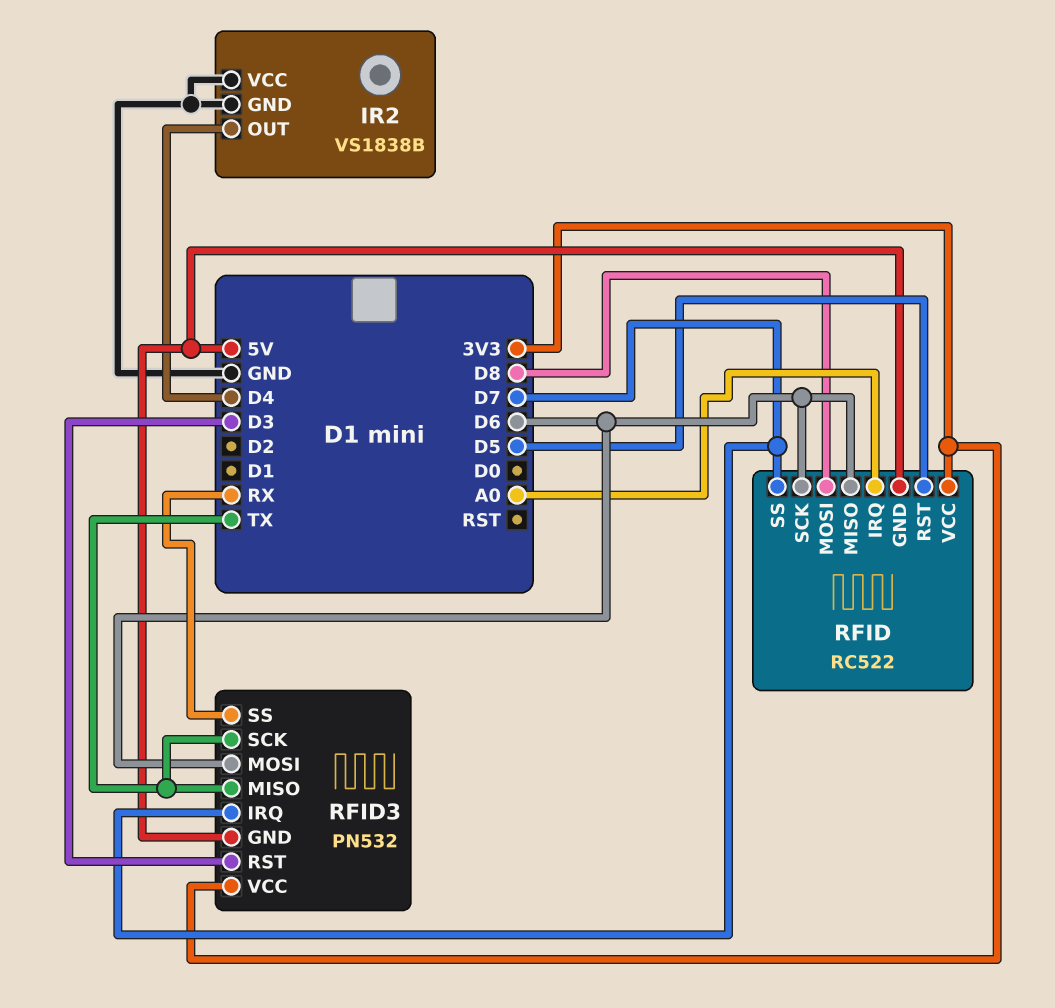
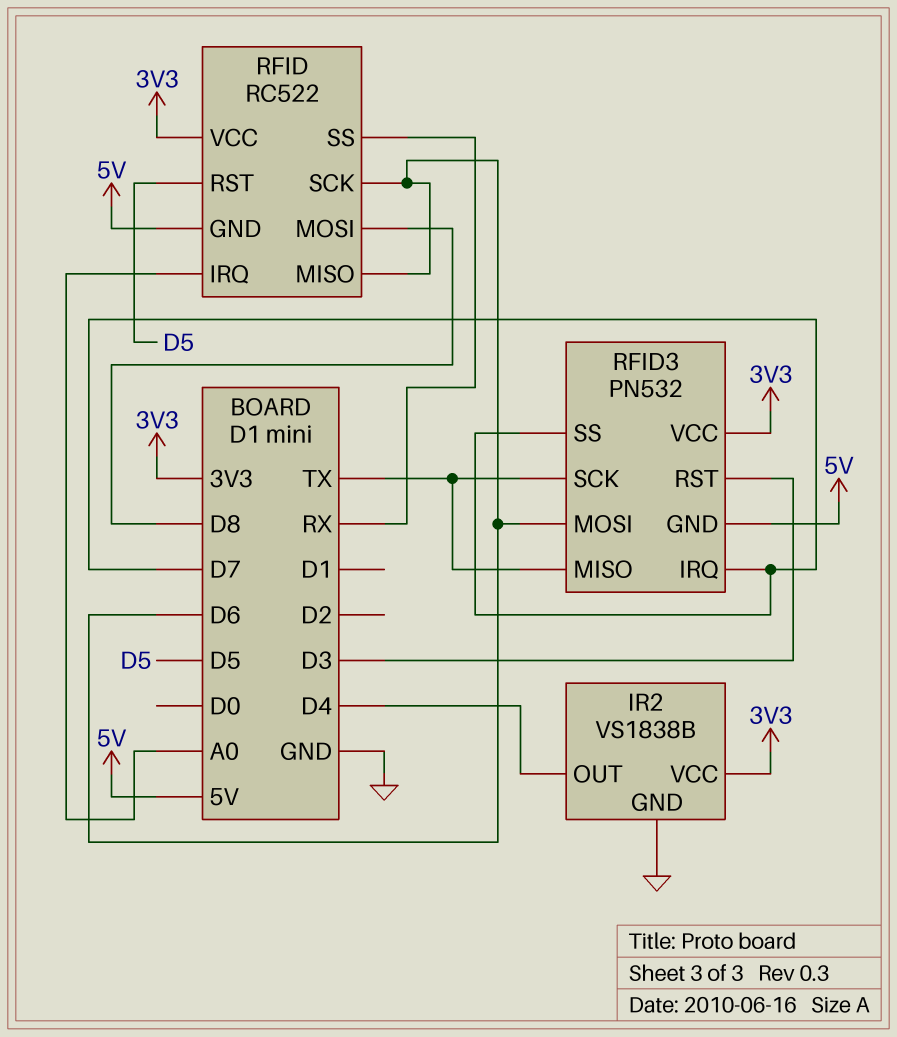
IR2 pin VCC: GND -> 3V3
RFID pin SS: D7 -> RX
RFID3 pin SS: RX -> D7

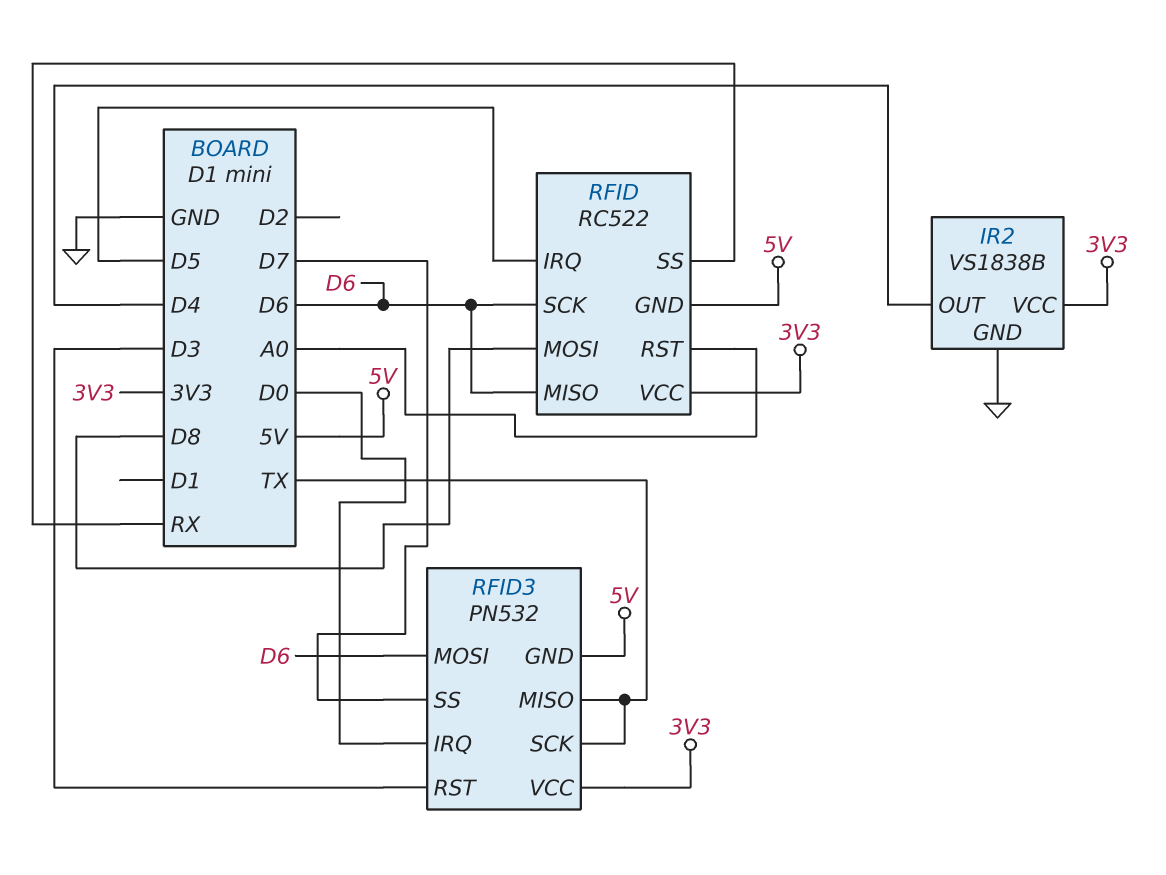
RFID pin IRQ: A0 -> D5
RFID pin RST: D5 -> A0
RFID3 pin IRQ: D7 -> D0

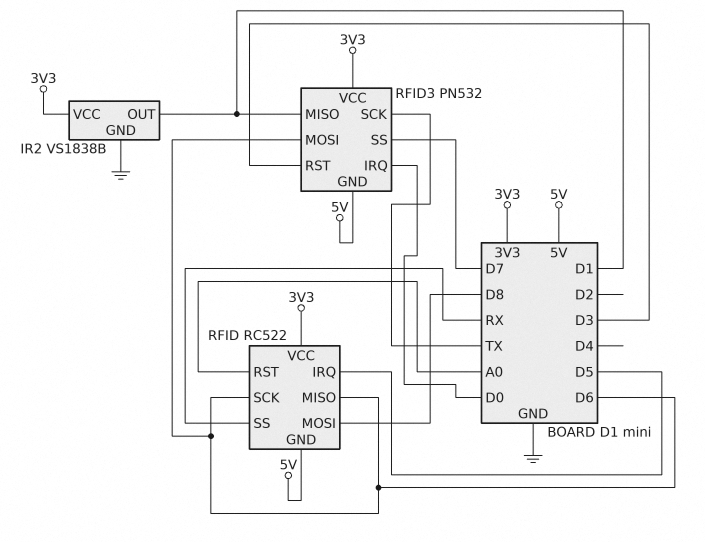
IR2 pin OUT: D4 -> D1
RFID3 pin MISO: TX -> D1

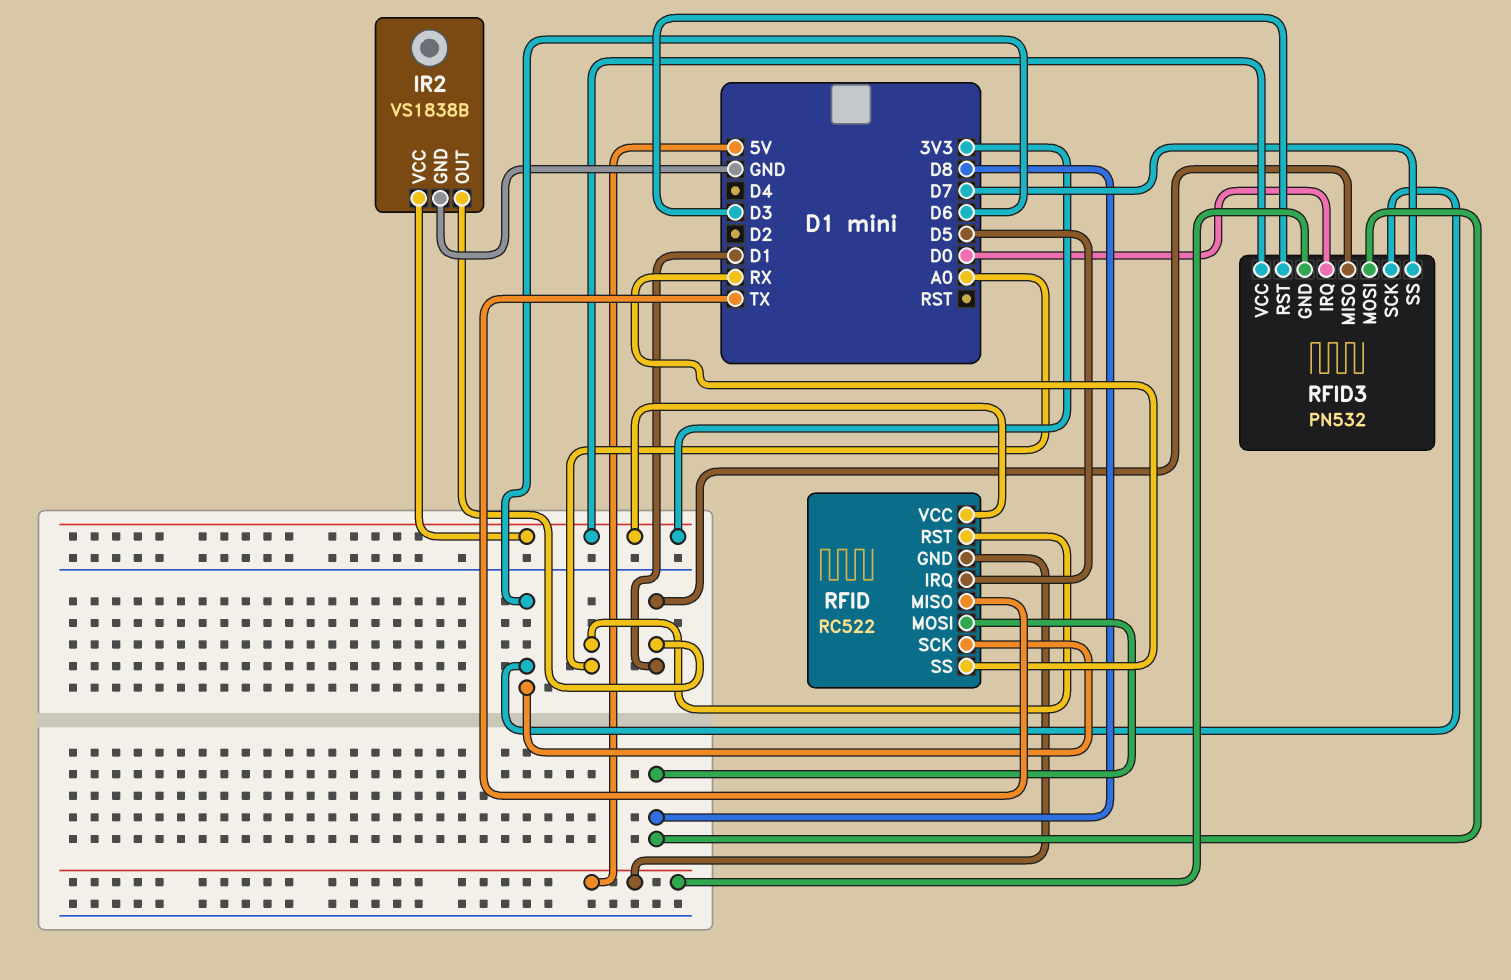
RFID pin MISO: D6 -> TX
RFID3 pin MOSI: D6 -> D8
RFID3 pin SCK: TX -> D6

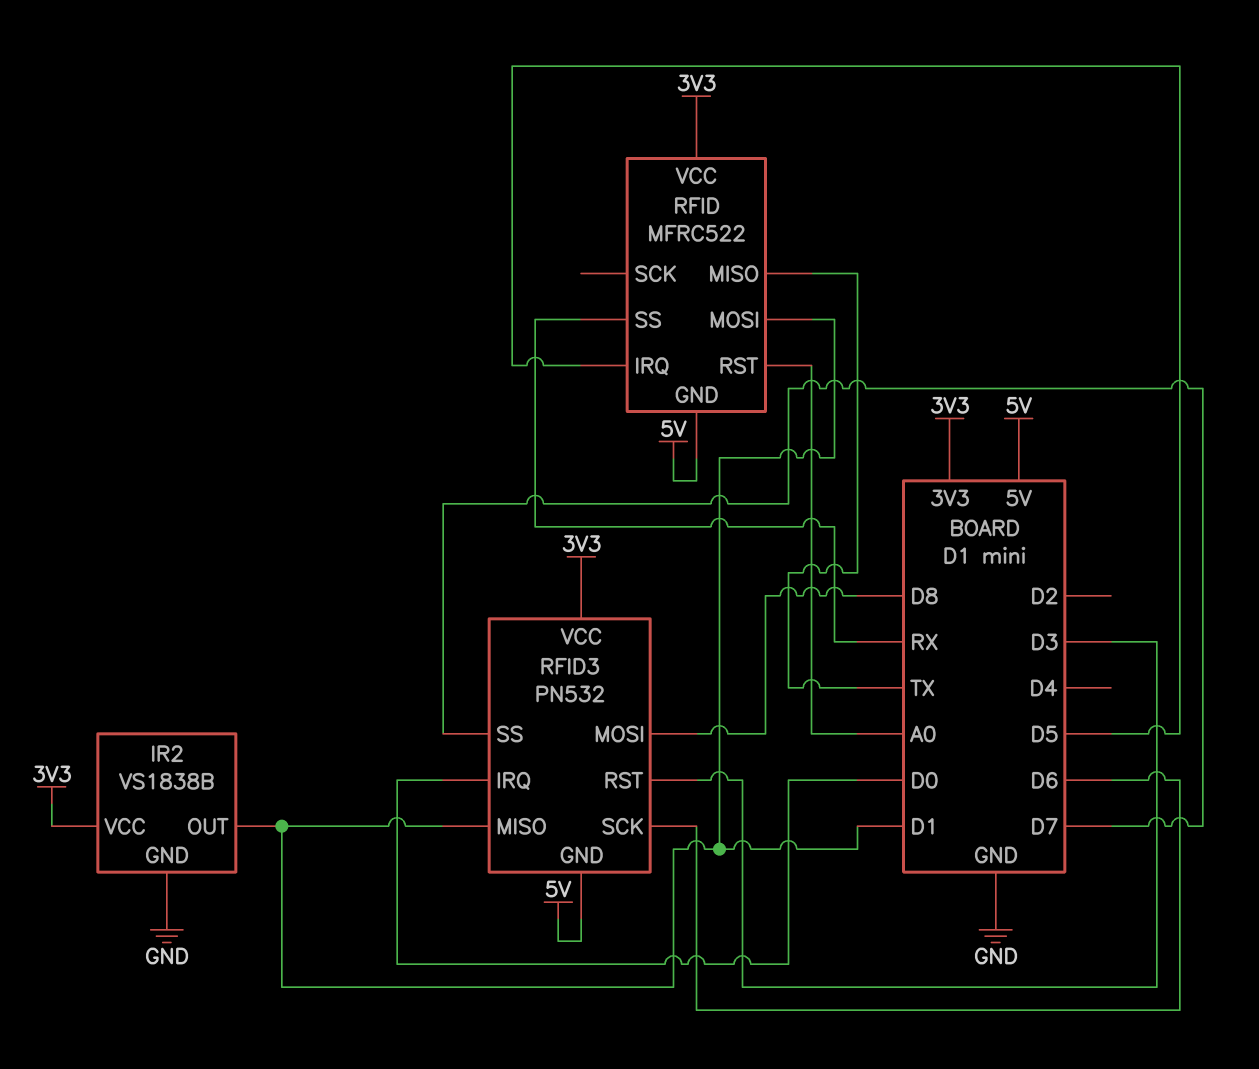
RFID: RC522 -> MFRC522
RFID pin MOSI: D8 -> D1
RFID pin SCK: D6 -> none

